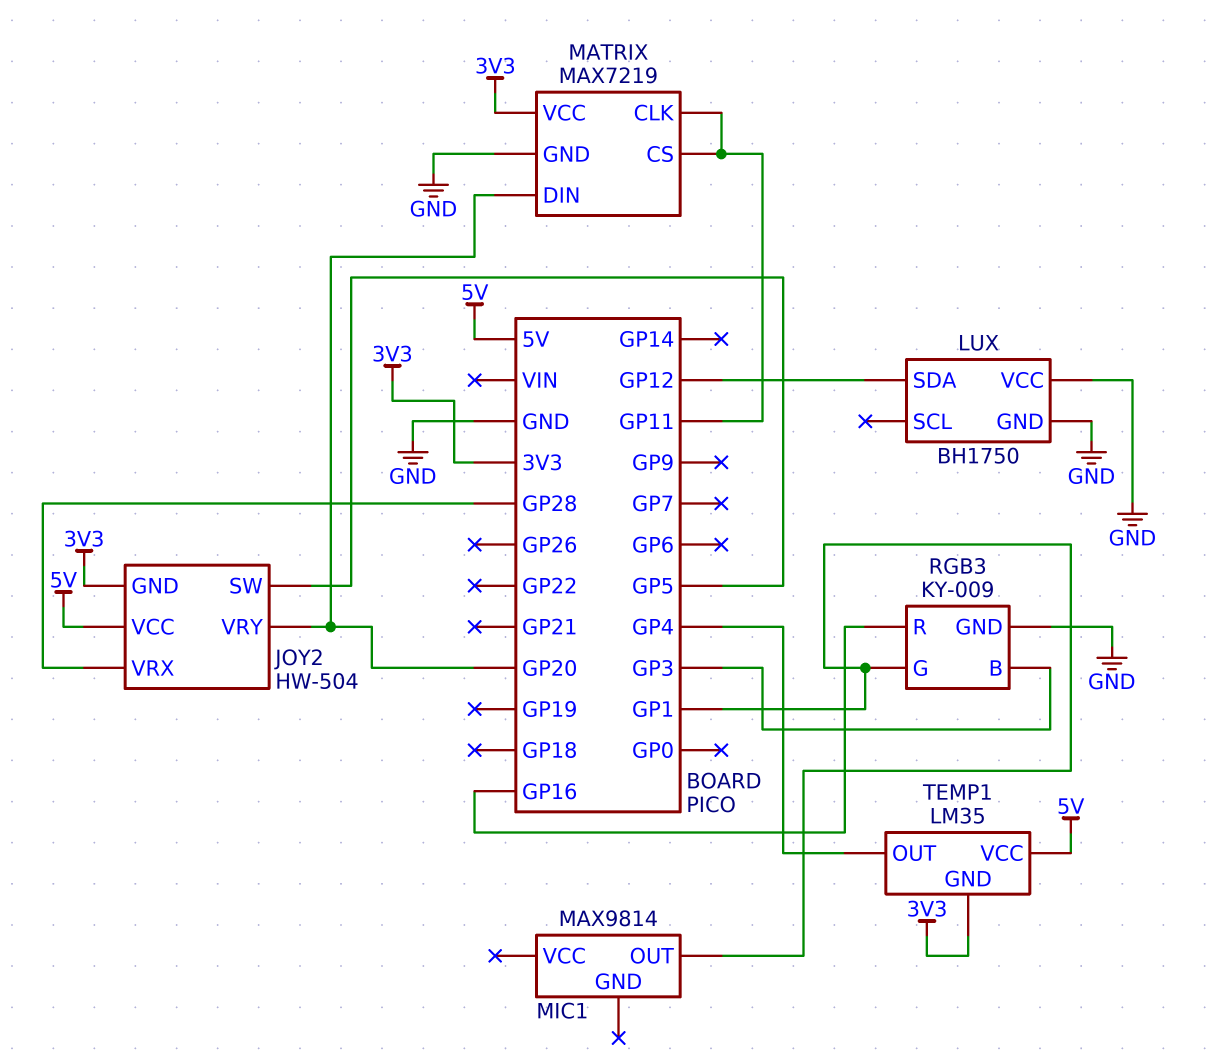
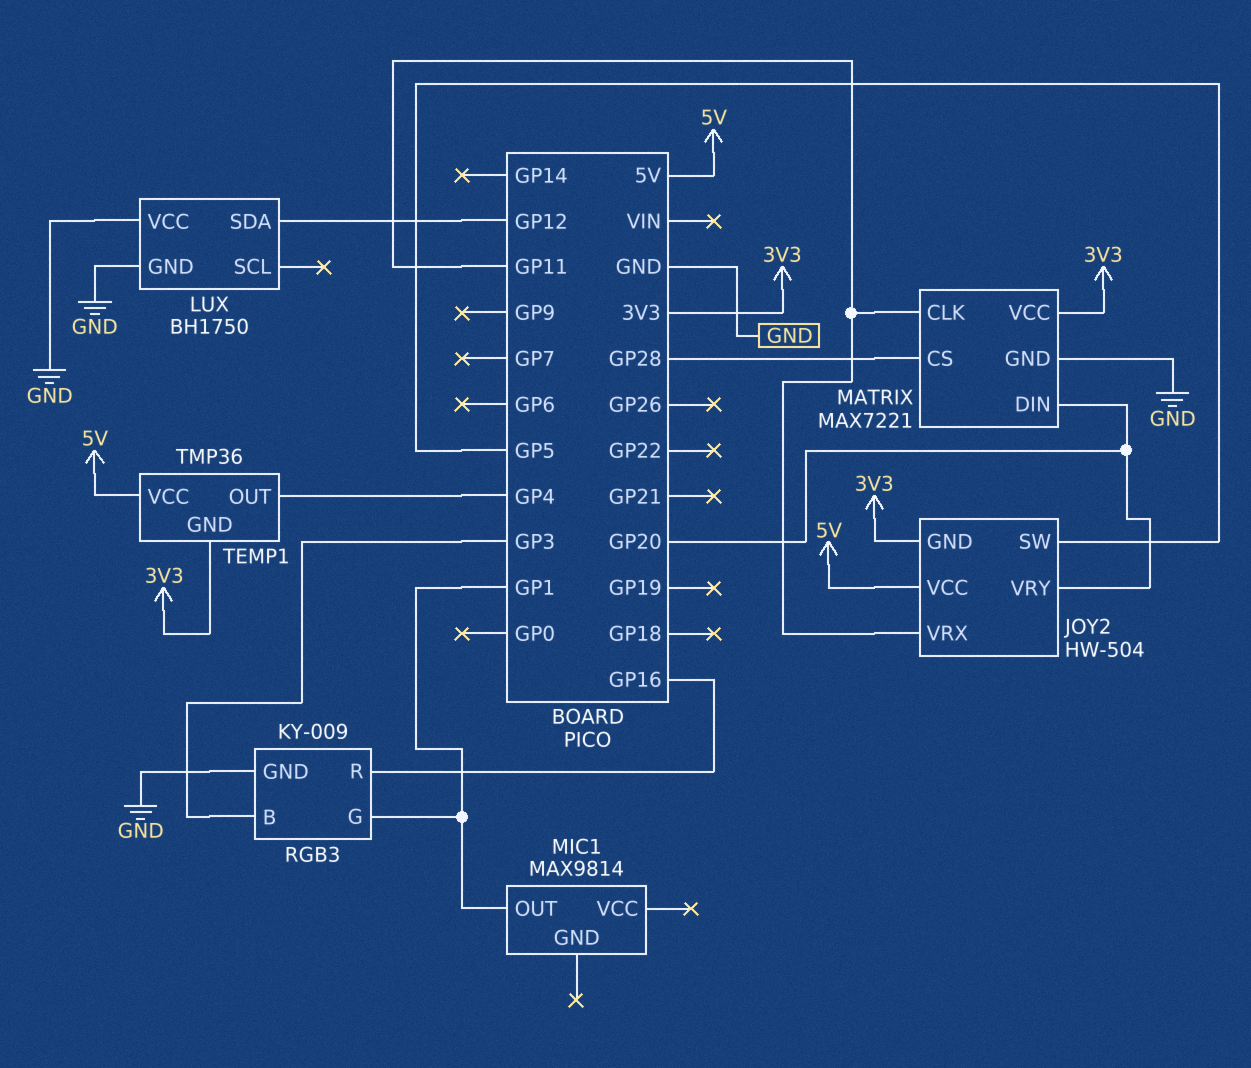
JOY2 pin VRX: GP28 -> GP11
MATRIX: MAX7219 -> MAX7221
MATRIX pin CS: GP11 -> GP28
TEMP1: LM35 -> TMP36

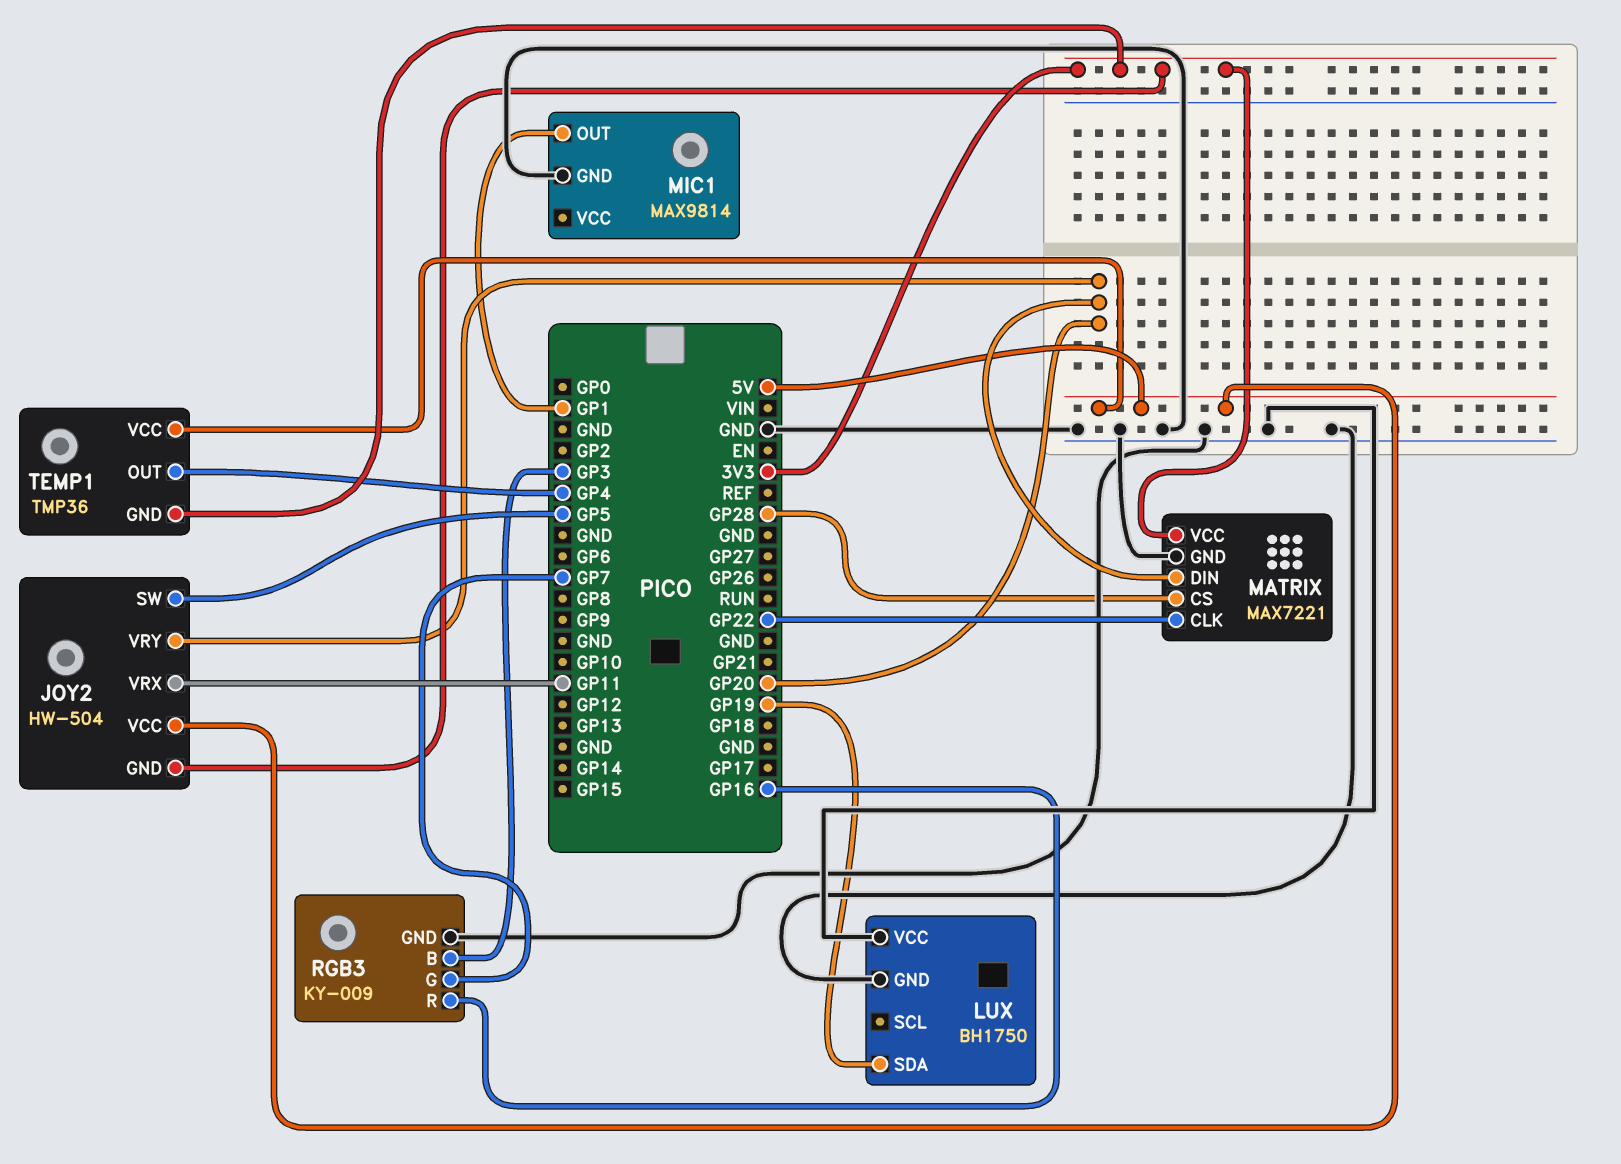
LUX pin SDA: GP12 -> GP19
MATRIX pin CLK: GP11 -> GP22
MIC1 pin GND: none -> GND
RGB3 pin G: GP1 -> GP7

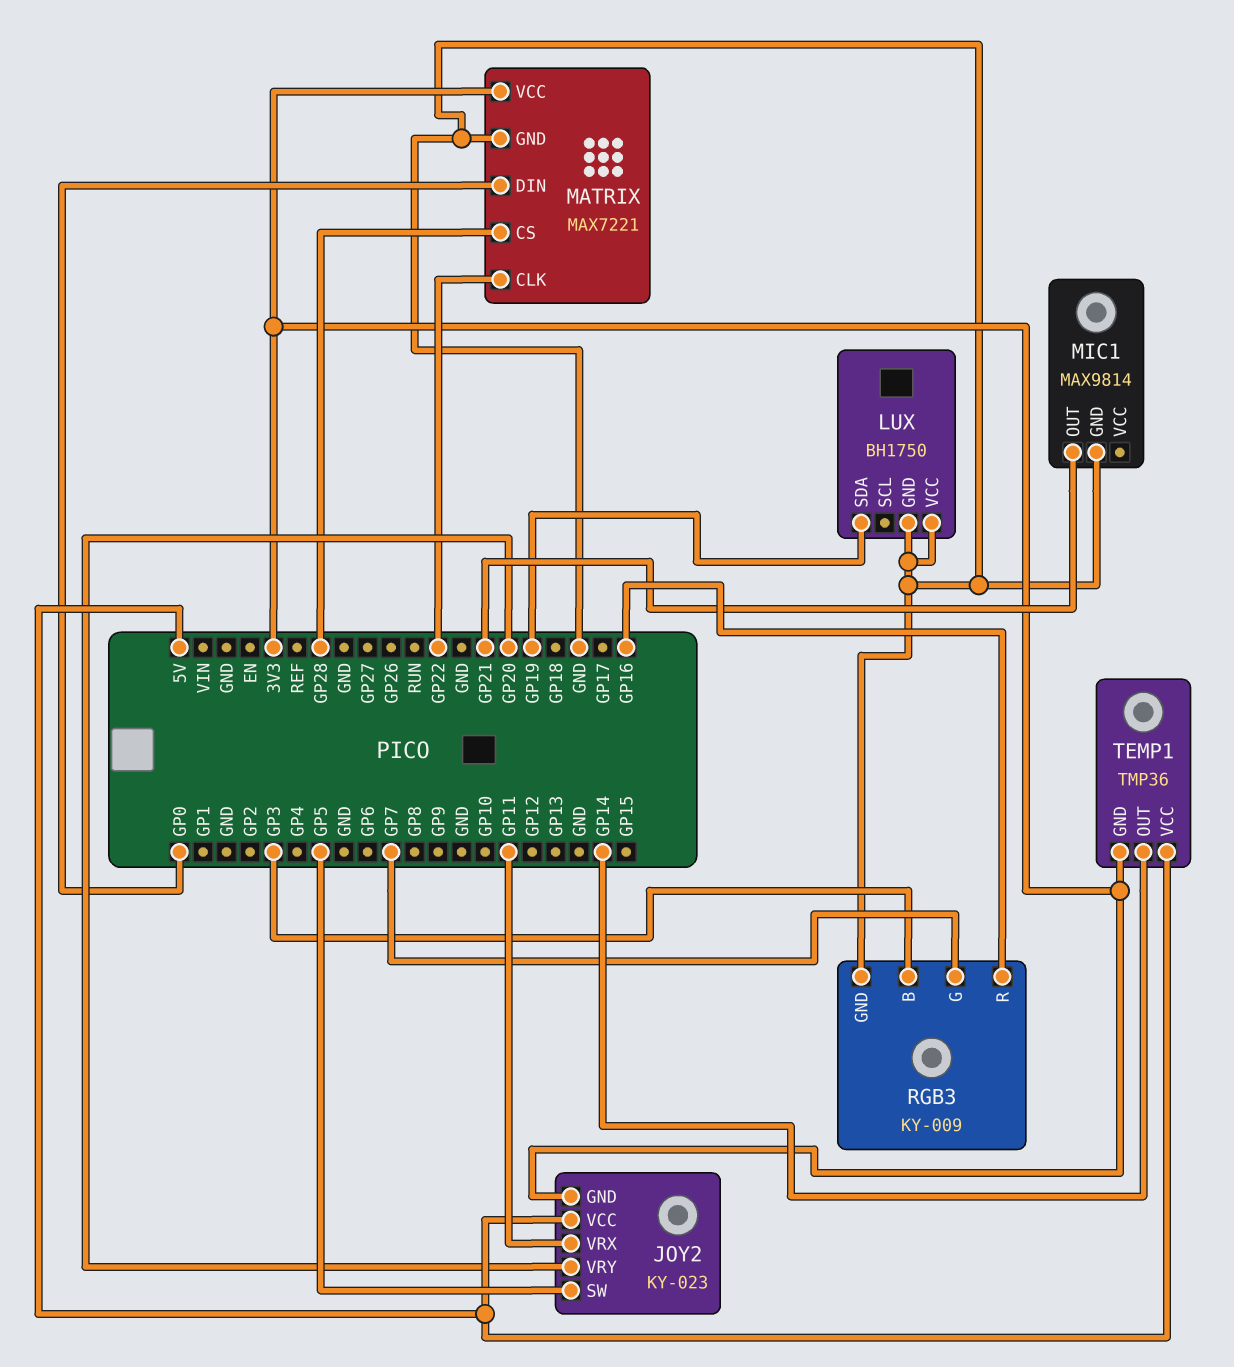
JOY2: HW-504 -> KY-023
MATRIX pin DIN: GP20 -> GP0
MIC1 pin OUT: GP1 -> GP21
TEMP1 pin OUT: GP4 -> GP14

